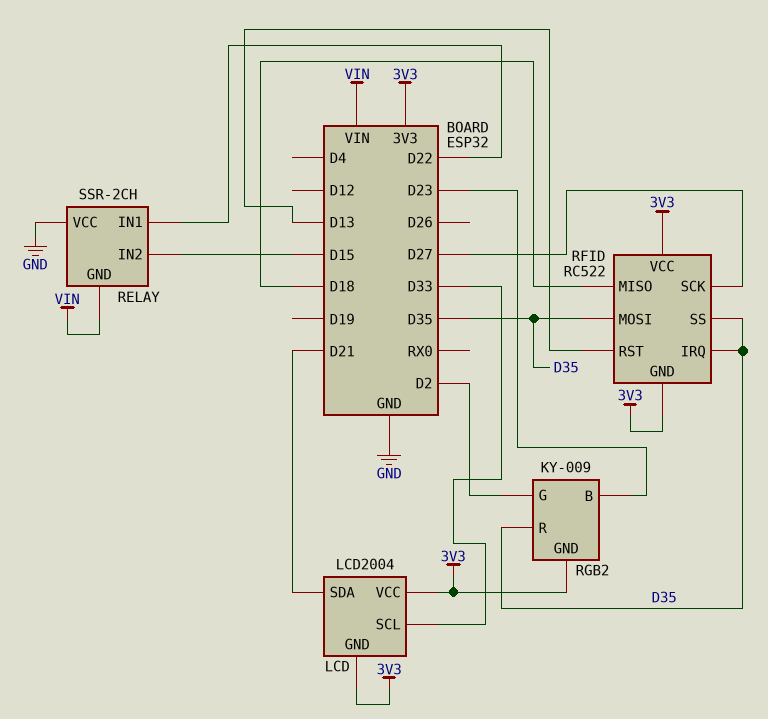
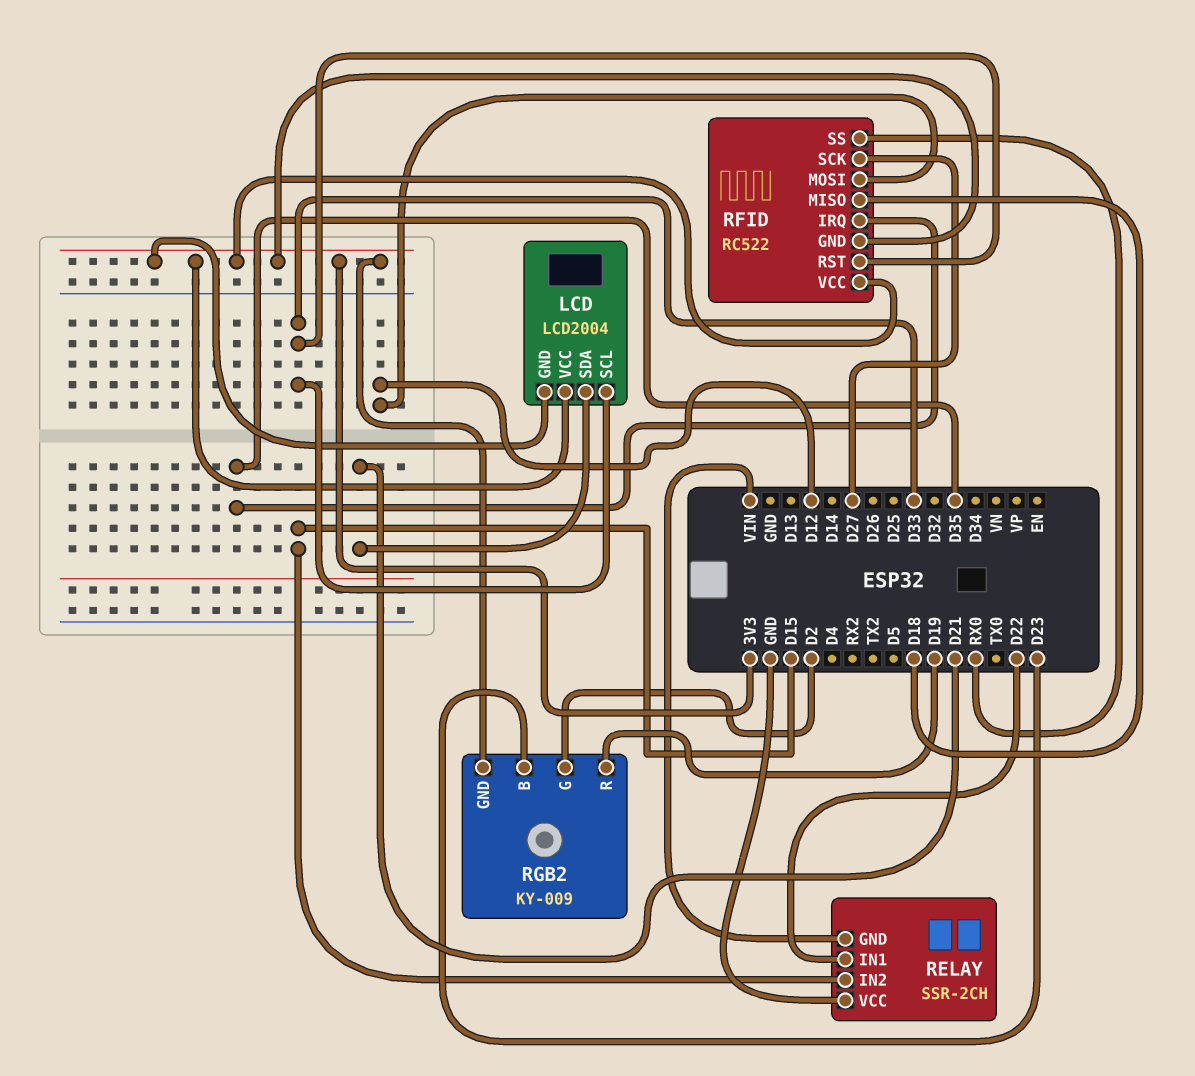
RFID pin MOSI: D35 -> D12
RFID pin RST: D13 -> D33
RFID pin SS: D35 -> RX0
RGB2 pin R: D35 -> D19

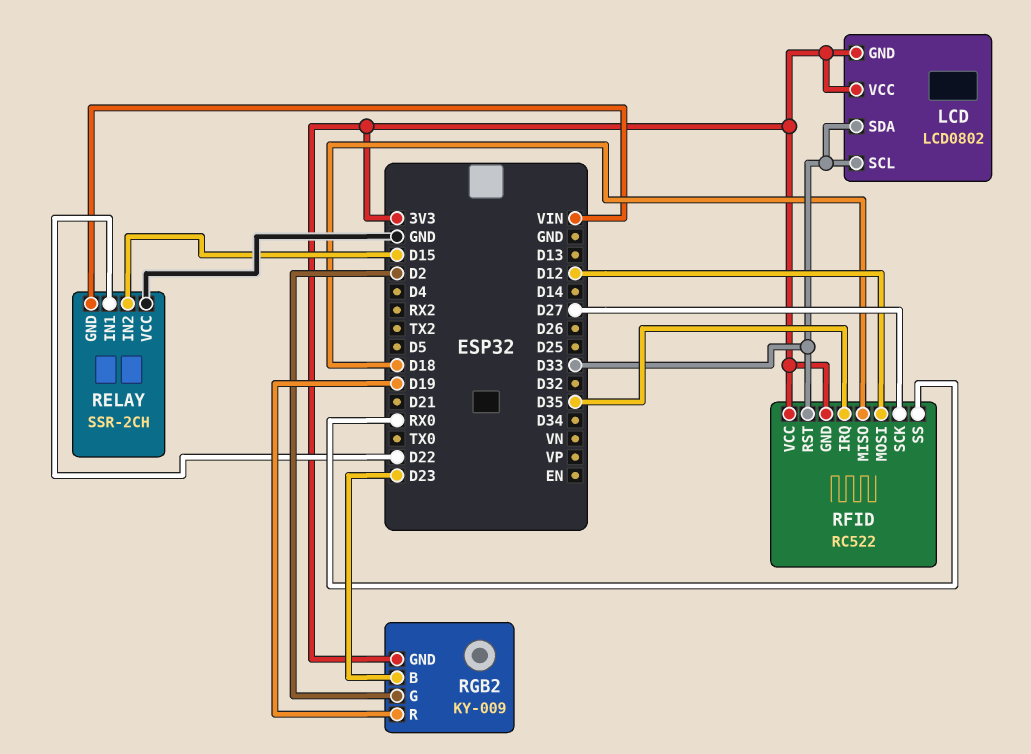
LCD: LCD2004 -> LCD0802
LCD pin SDA: D21 -> D33

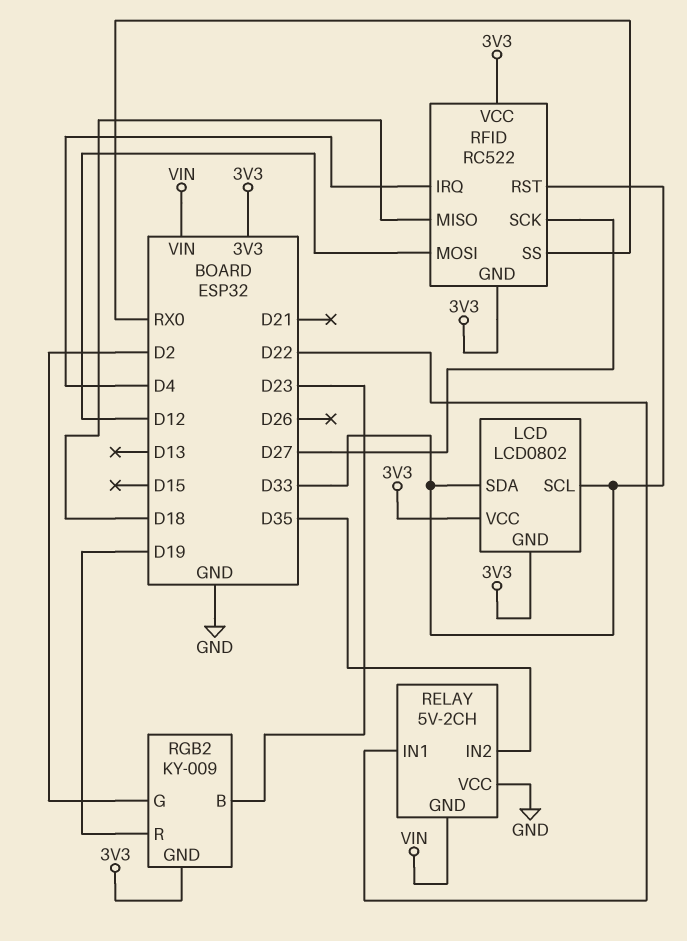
RELAY: SSR-2CH -> 5V-2CH
RELAY pin IN2: D15 -> D35
RFID pin IRQ: D35 -> D4

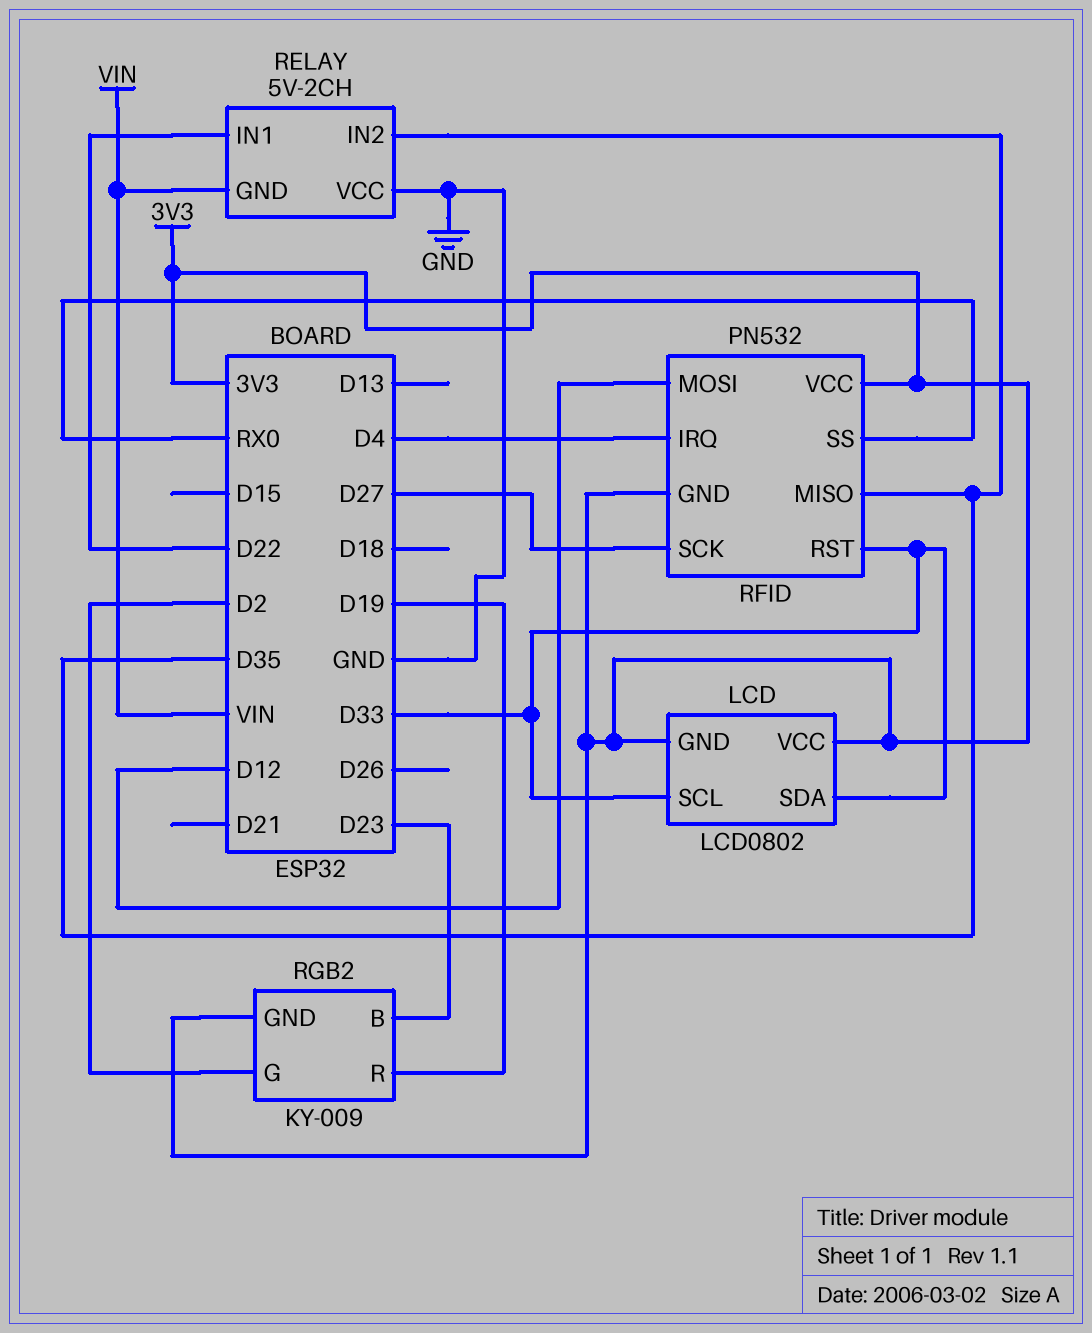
RFID: RC522 -> PN532
RFID pin MISO: D18 -> D35

